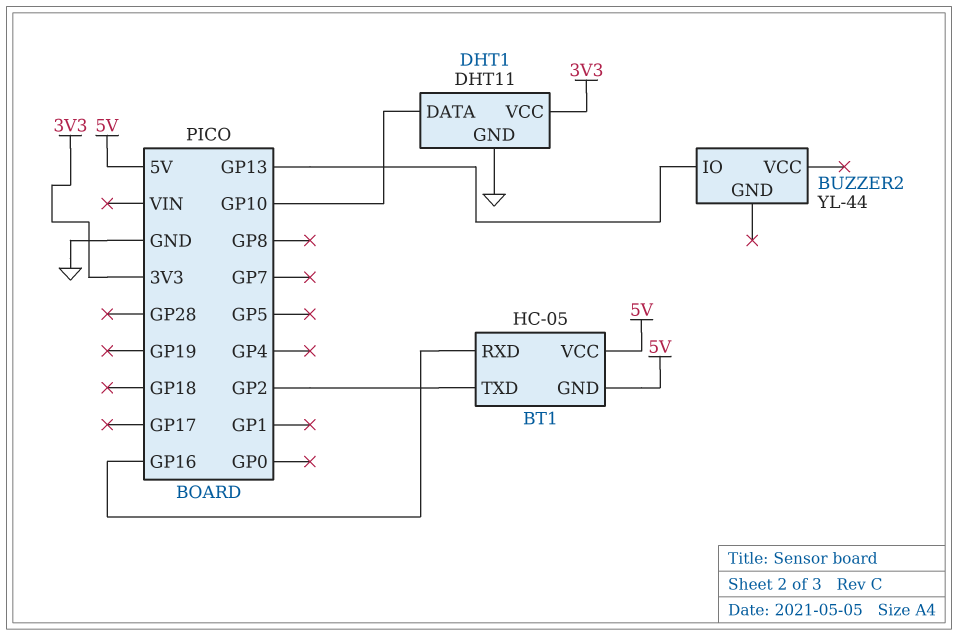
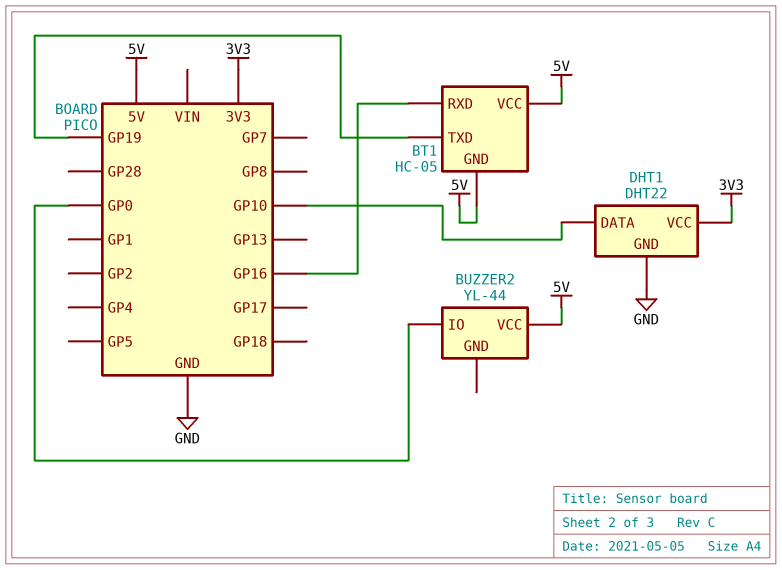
BT1 pin TXD: GP2 -> GP19
BUZZER2 pin IO: GP13 -> GP0
BUZZER2 pin VCC: none -> 5V
DHT1: DHT11 -> DHT22

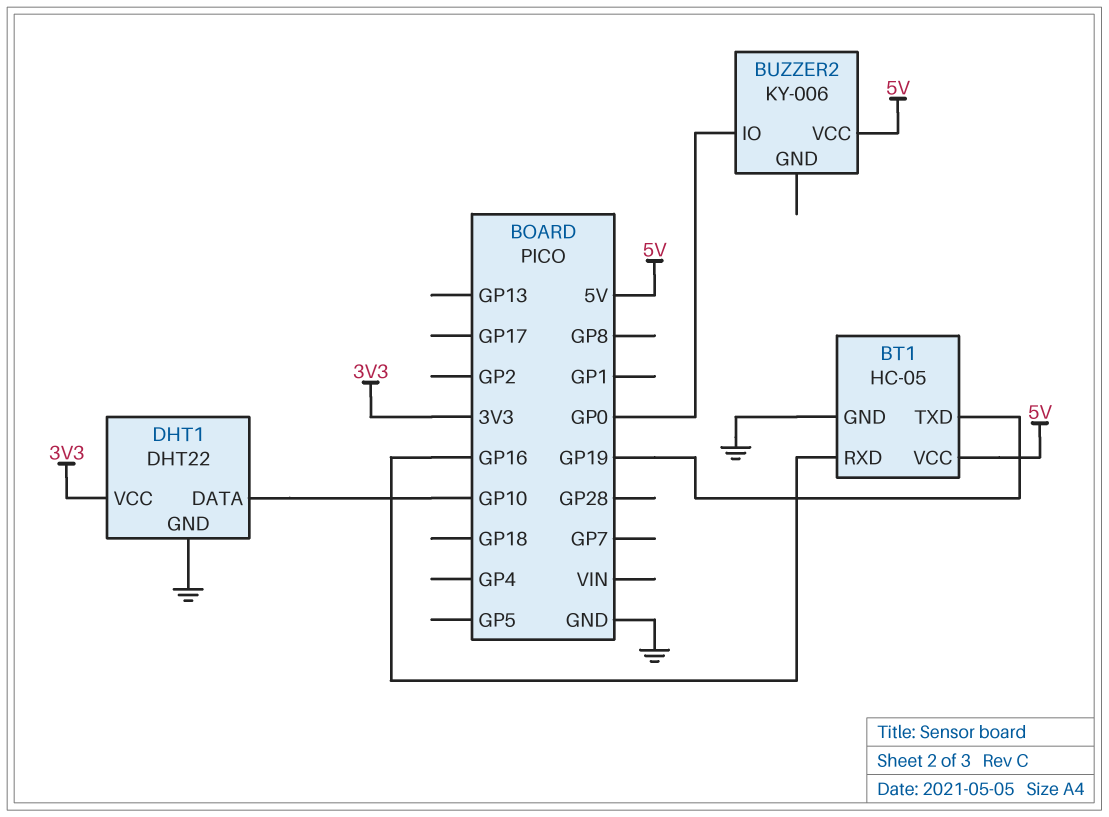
BT1 pin GND: 5V -> GND
BUZZER2: YL-44 -> KY-006

